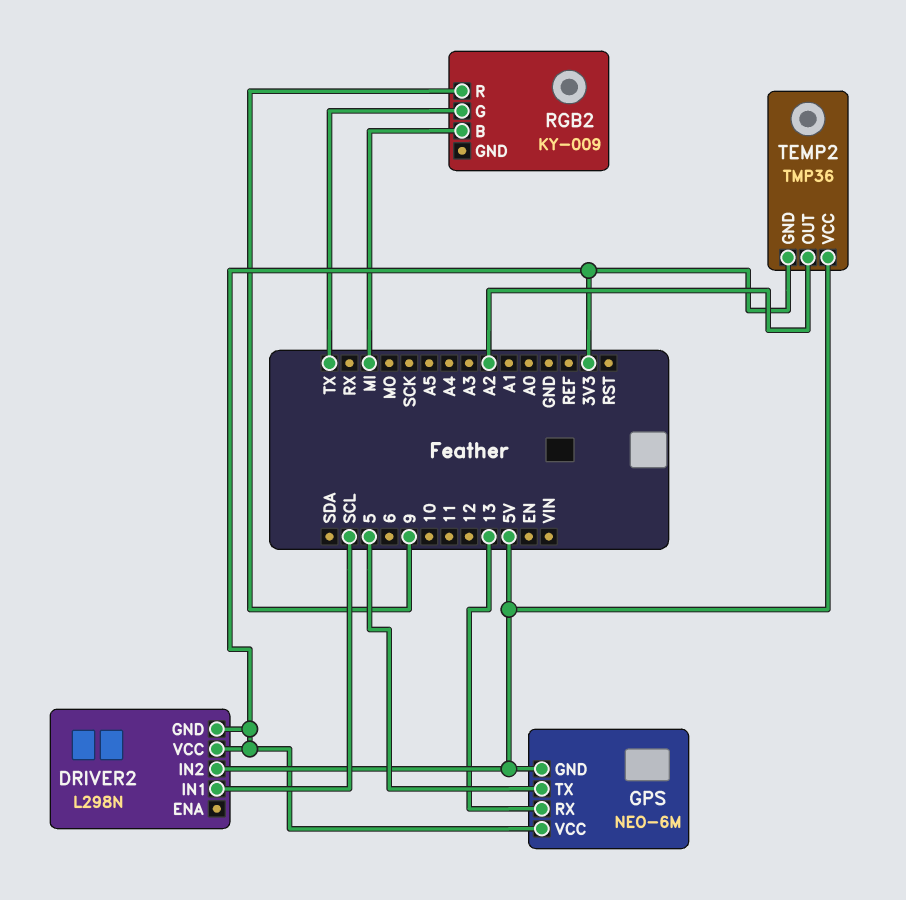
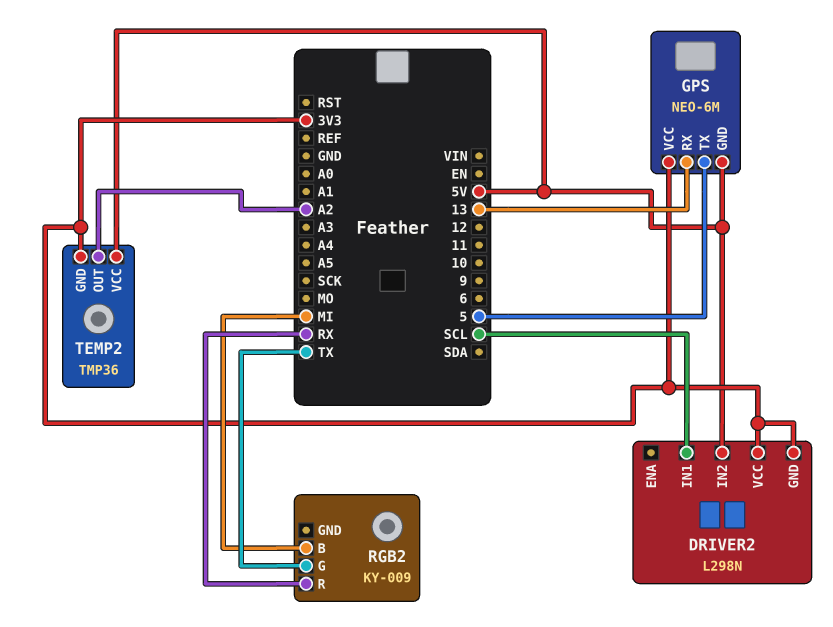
RGB2 pin R: 9 -> RX

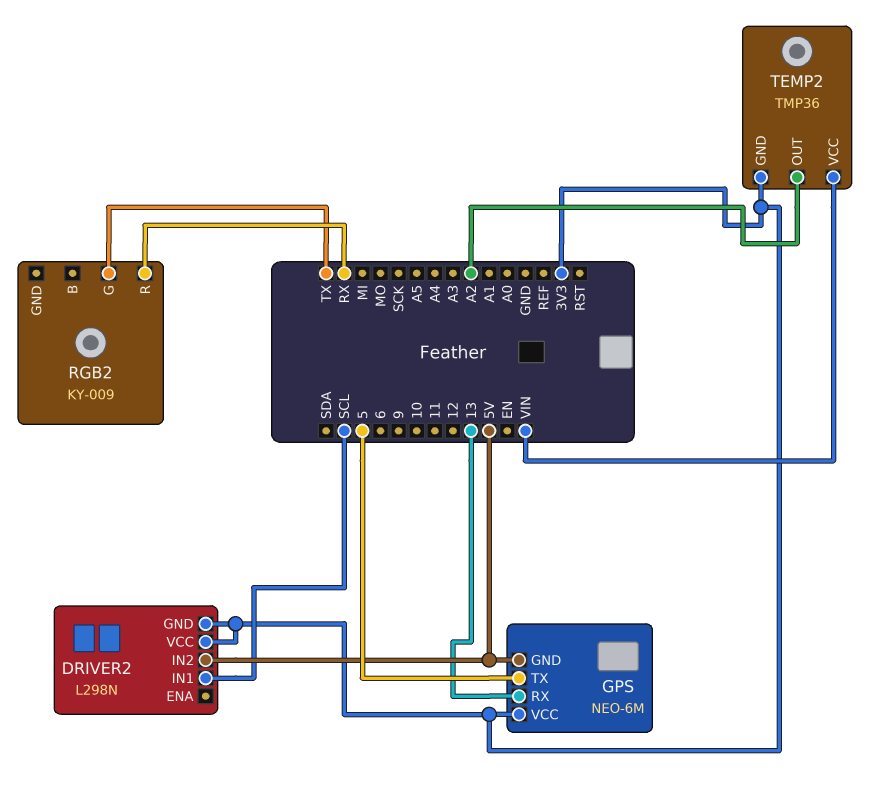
RGB2 pin B: MI -> none
TEMP2 pin VCC: 5V -> VIN

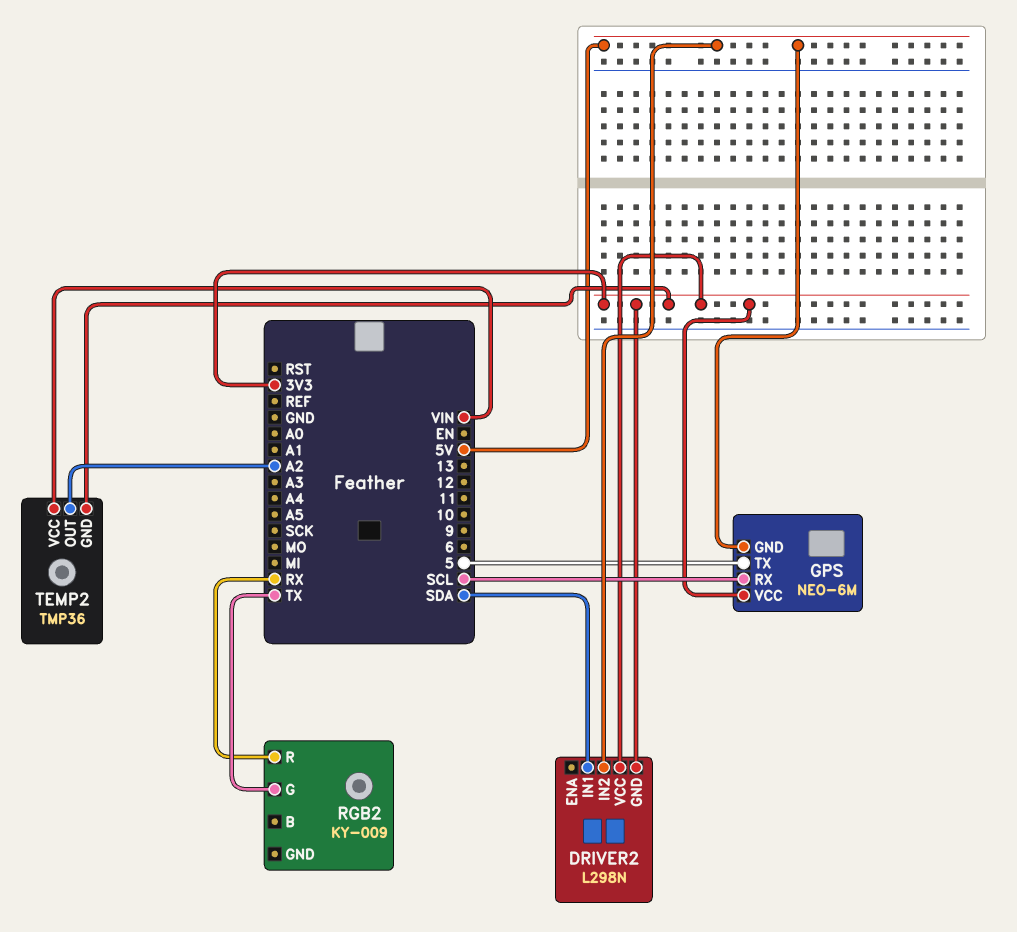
DRIVER2 pin IN1: SCL -> SDA
GPS pin RX: 13 -> SCL

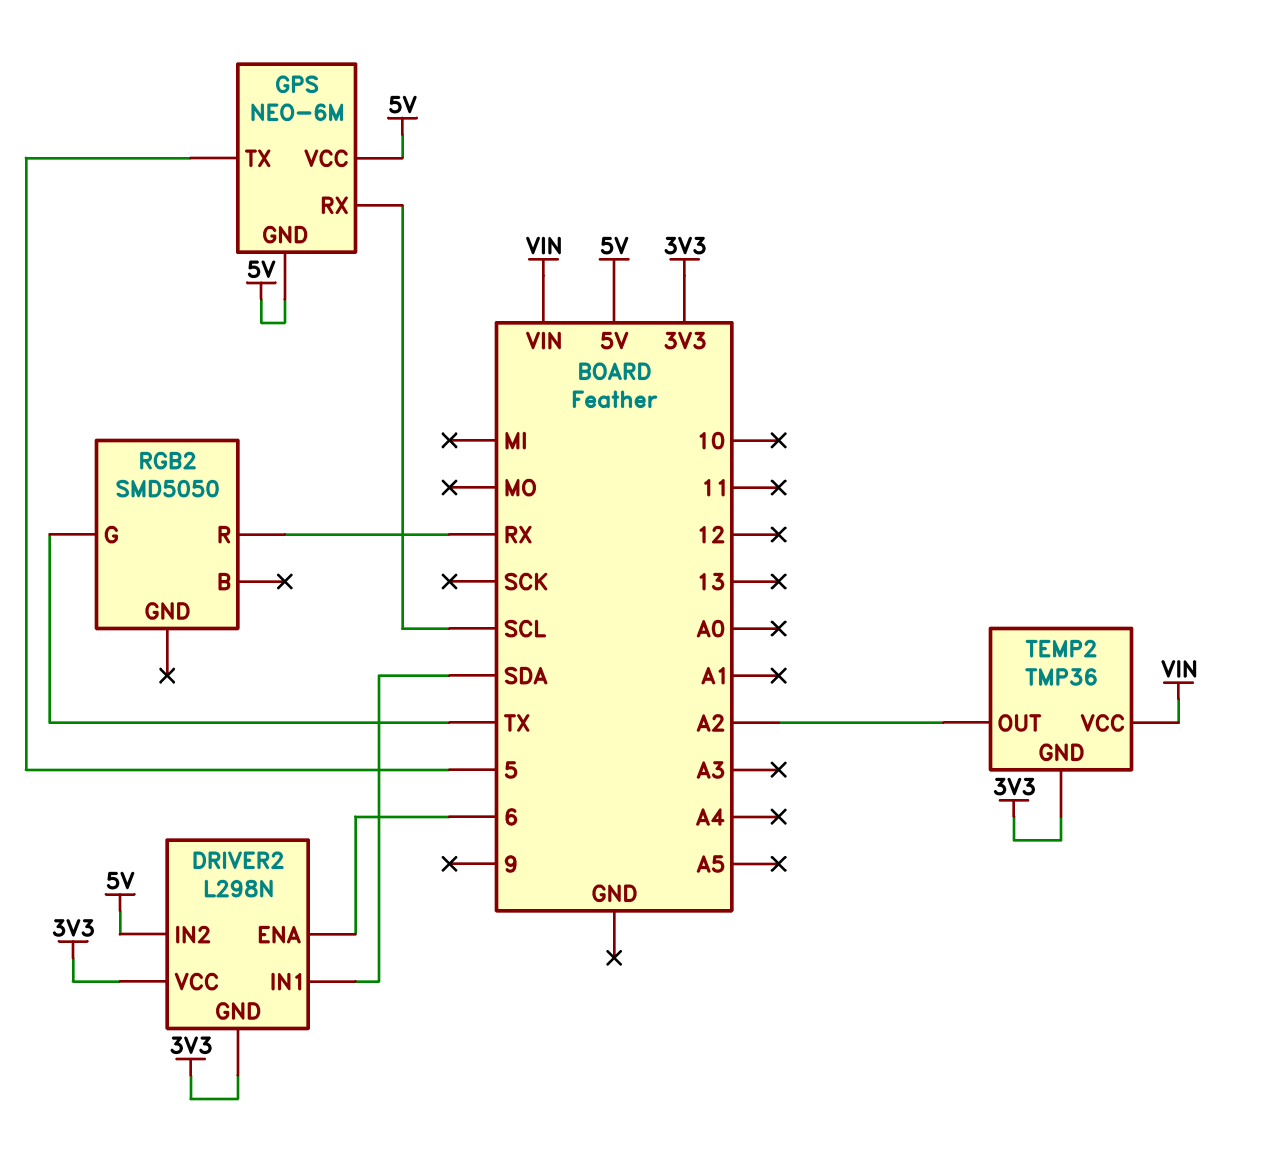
DRIVER2 pin ENA: none -> 6
GPS pin VCC: 3V3 -> 5V
RGB2: KY-009 -> SMD5050

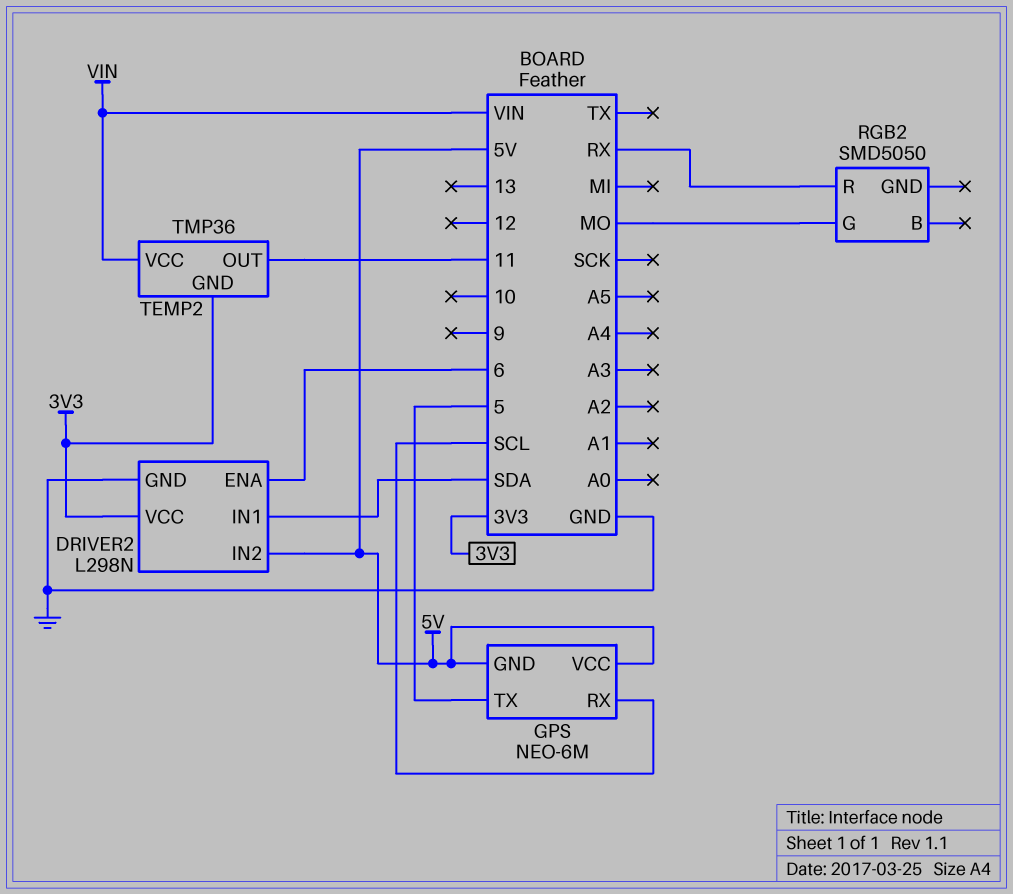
DRIVER2 pin GND: 3V3 -> GND
RGB2 pin G: TX -> MO
TEMP2 pin OUT: A2 -> 11

